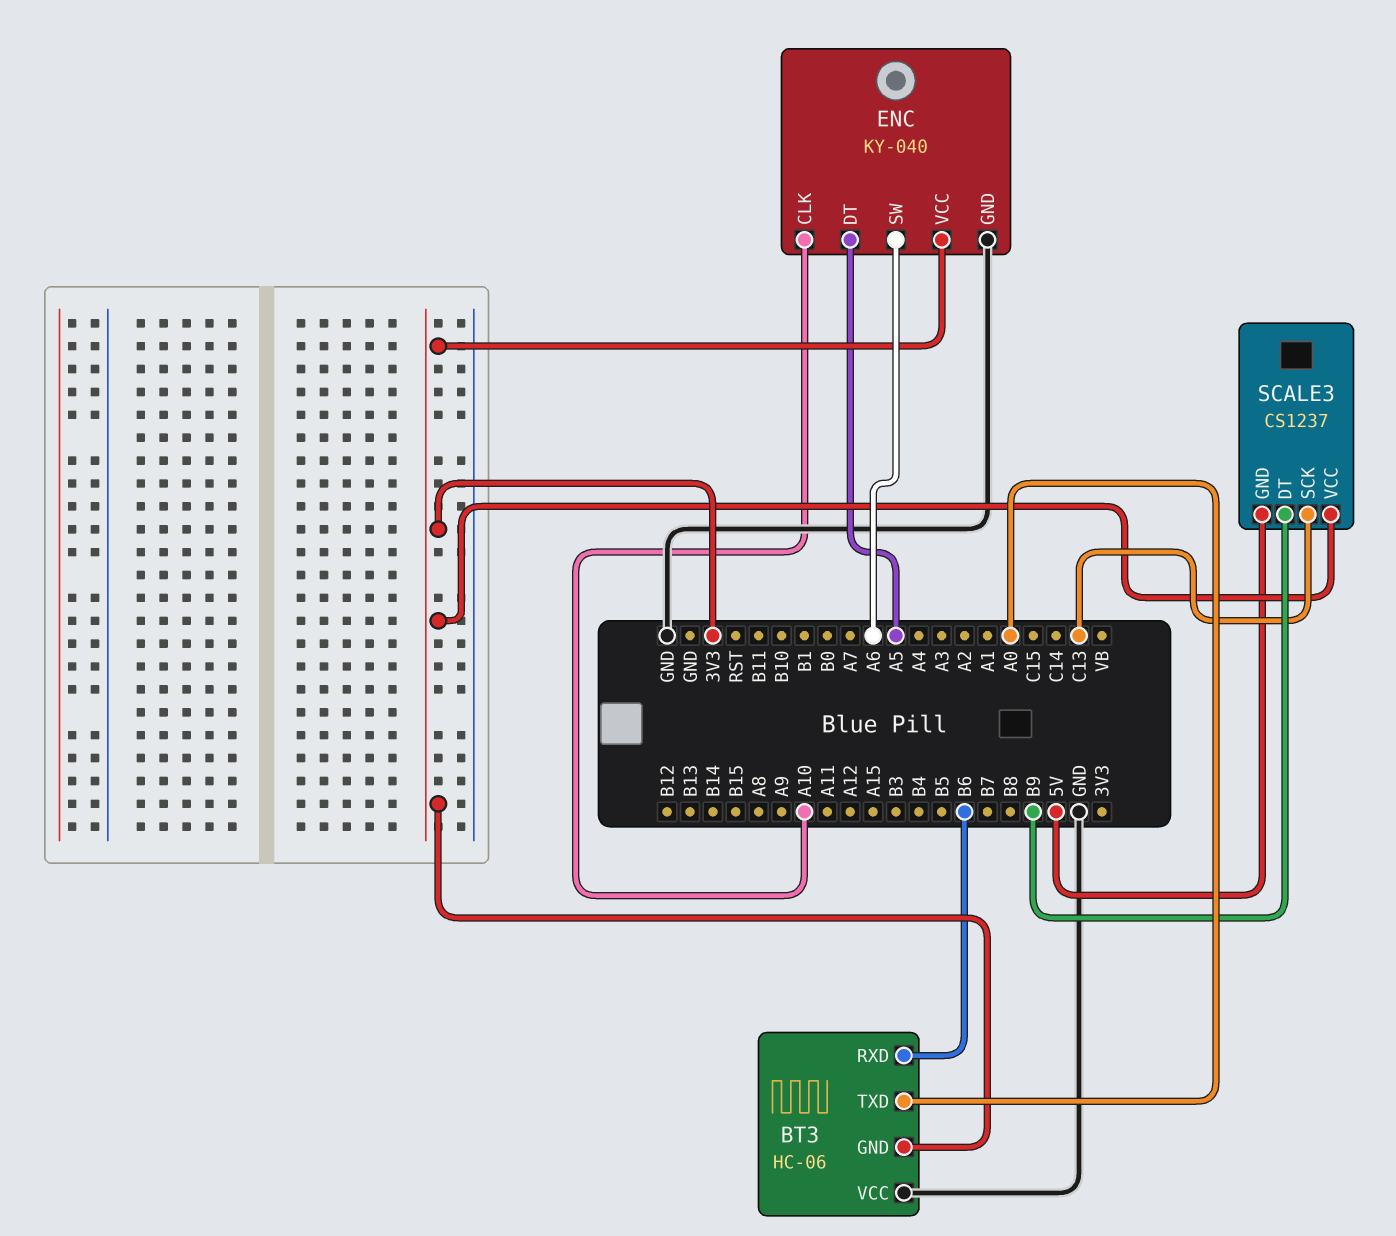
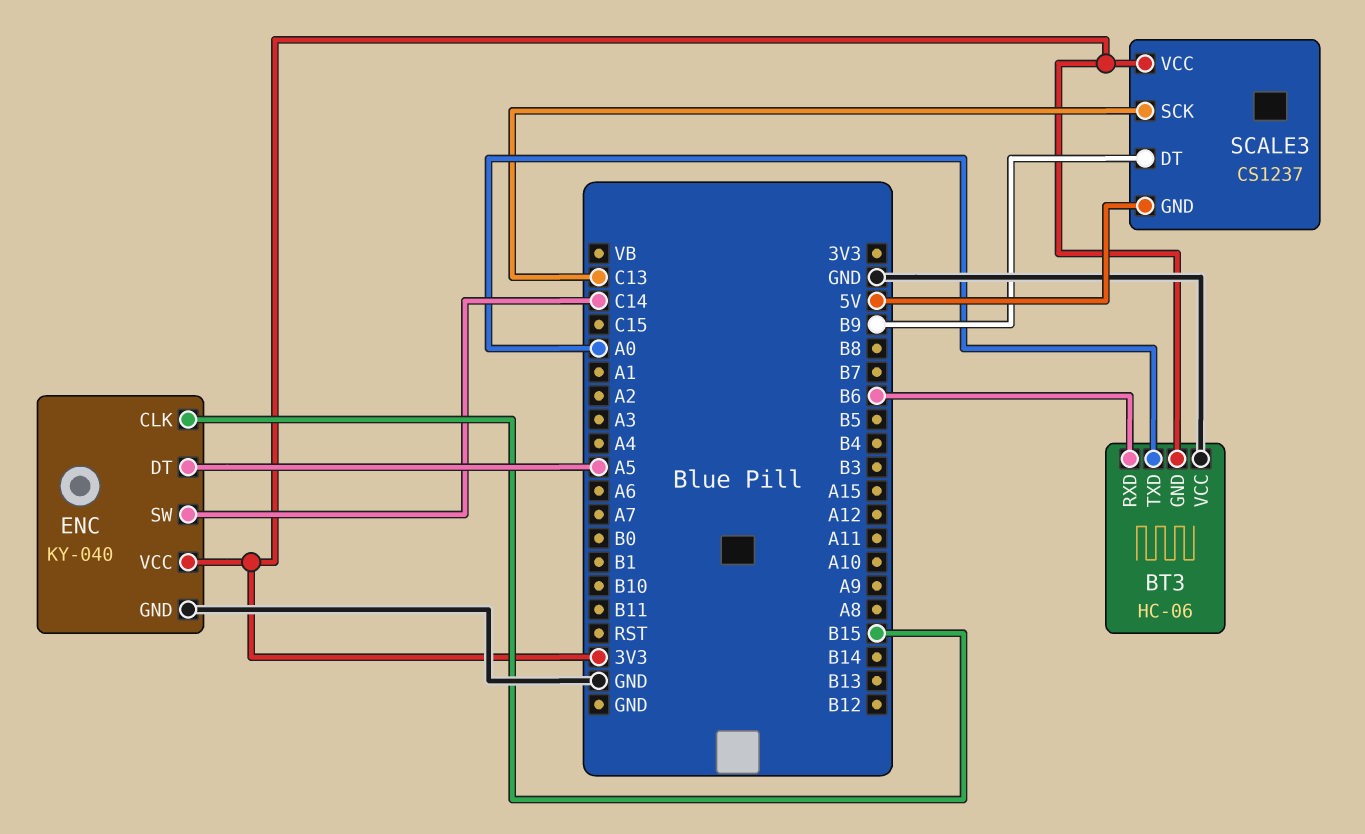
ENC pin CLK: A10 -> B15
ENC pin SW: A6 -> C14

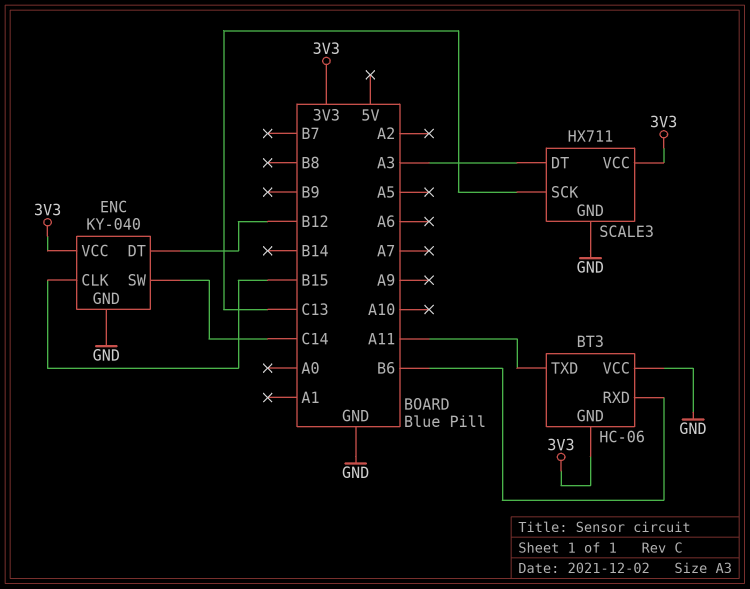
BT3 pin TXD: A0 -> A11
ENC pin DT: A5 -> B12
SCALE3: CS1237 -> HX711
SCALE3 pin DT: B9 -> A3
SCALE3 pin GND: 5V -> GND

